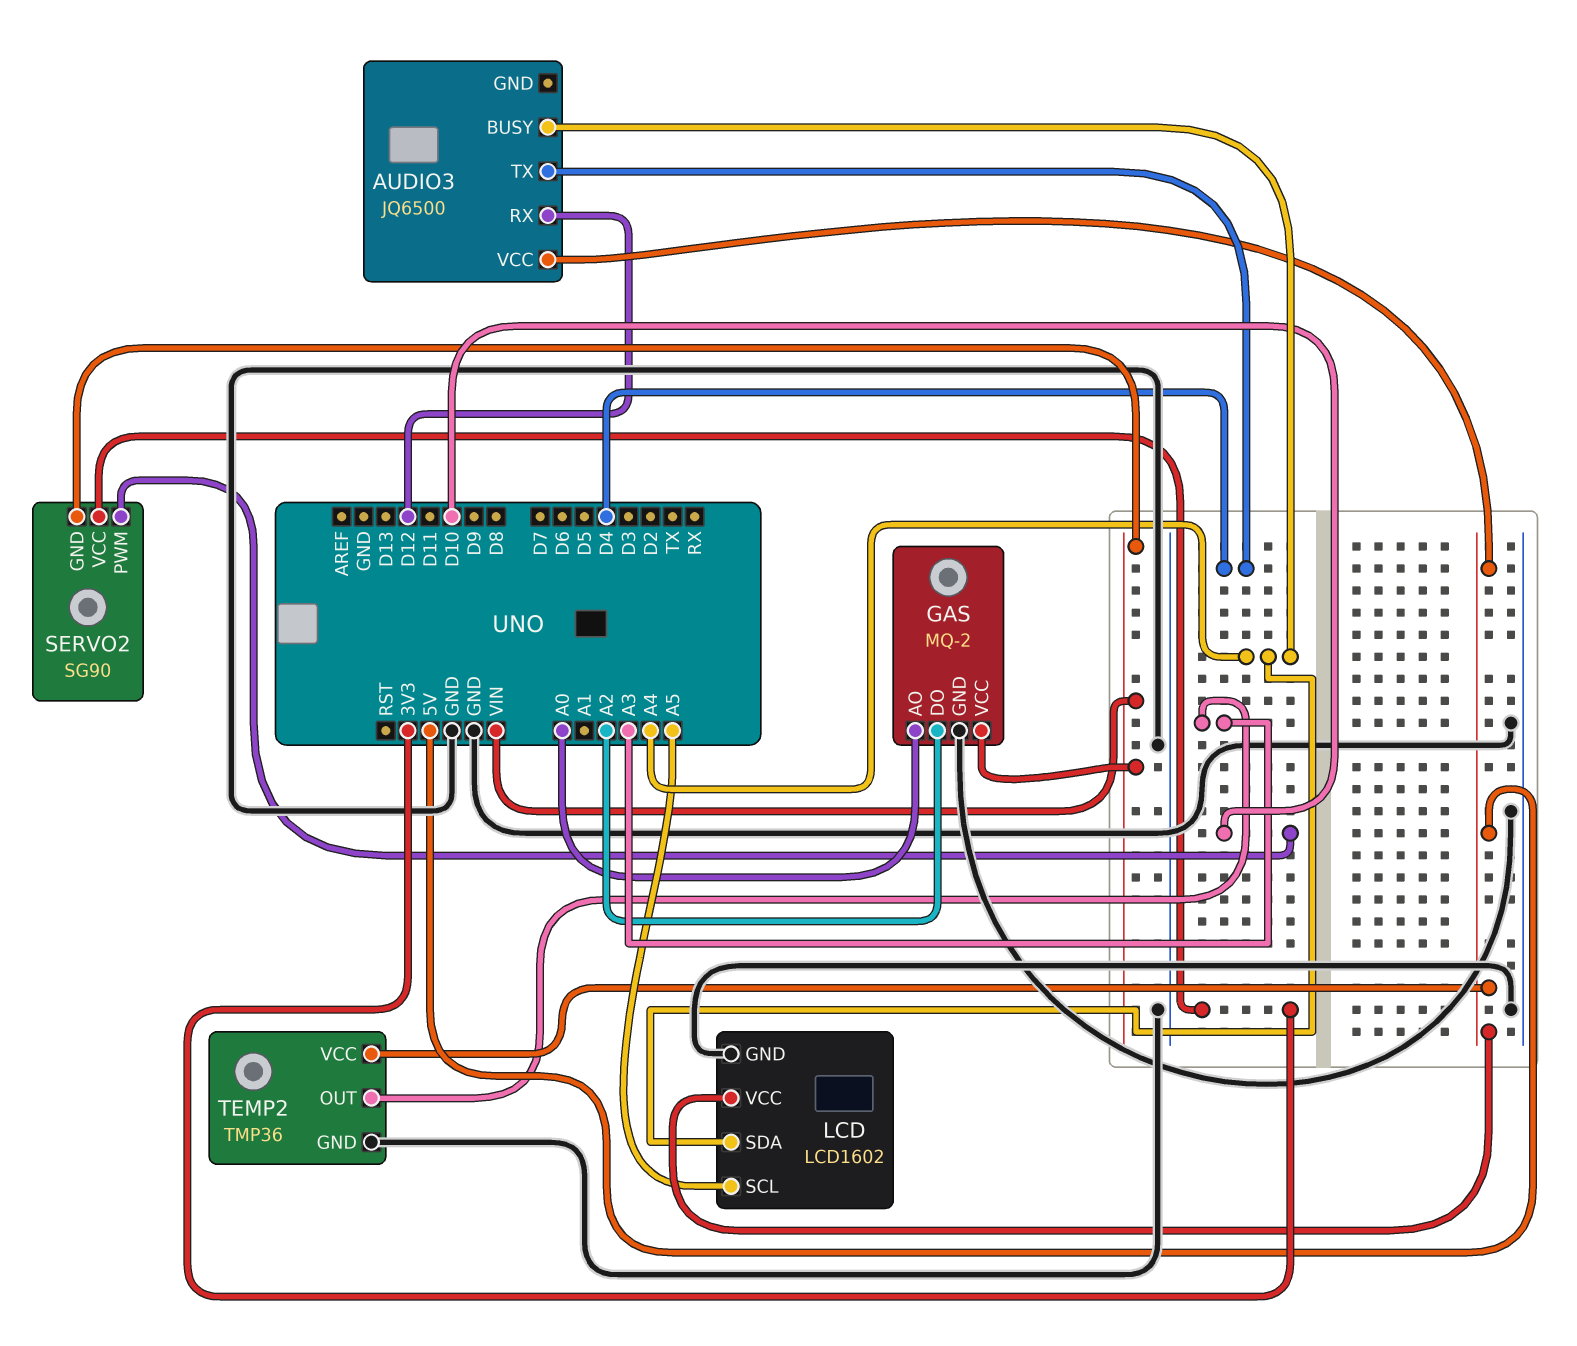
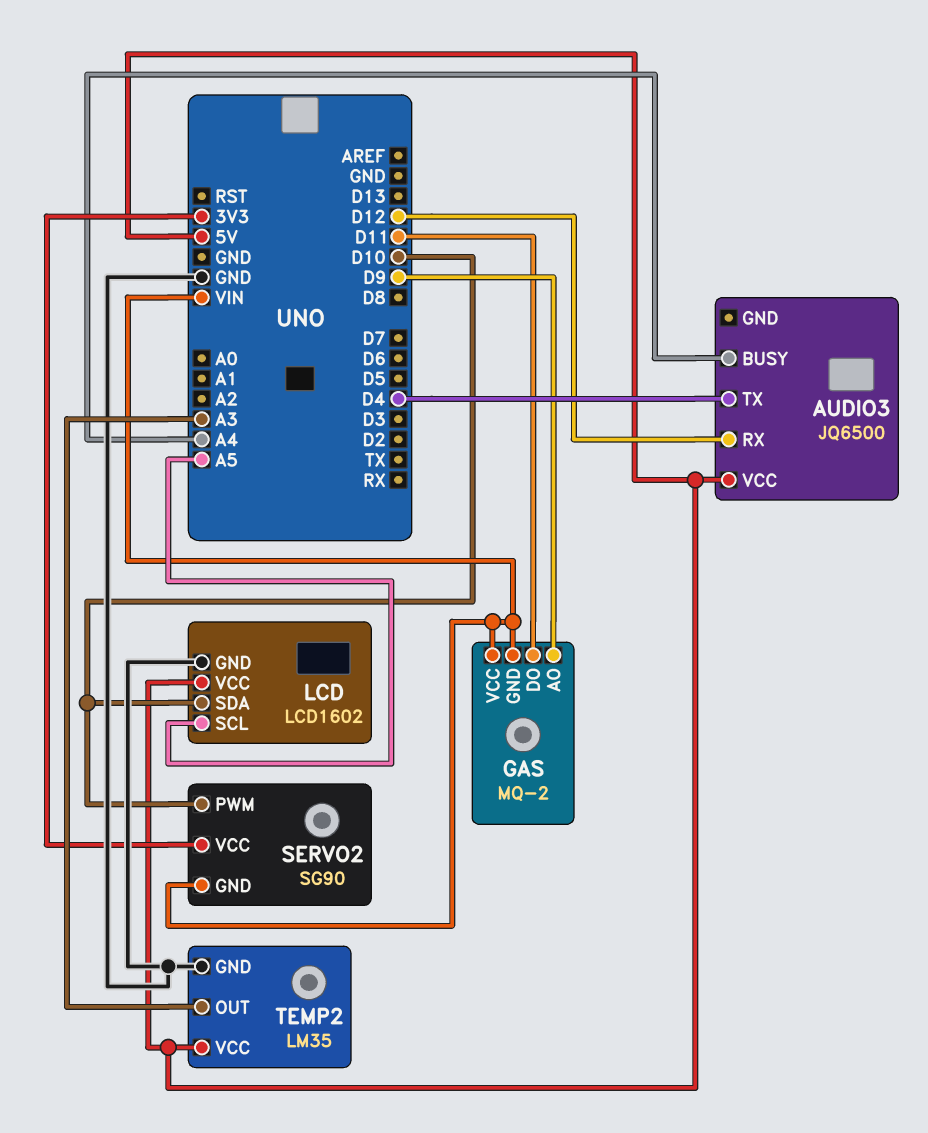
GAS pin AO: A0 -> D9
GAS pin DO: A2 -> D11
GAS pin GND: GND -> VIN
LCD pin SDA: A4 -> D10
TEMP2: TMP36 -> LM35

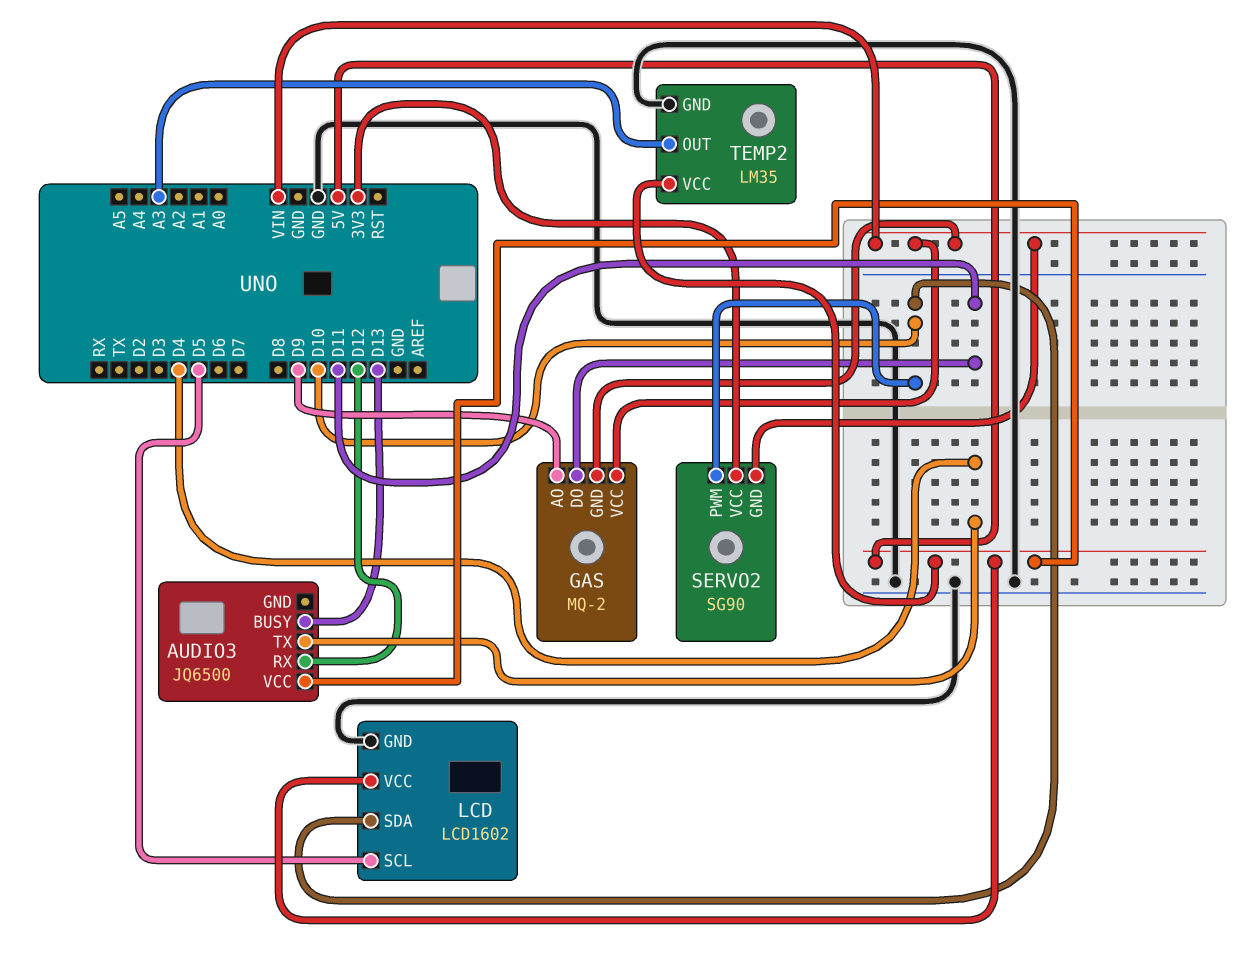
AUDIO3 pin BUSY: A4 -> D13
LCD pin SCL: A5 -> D5

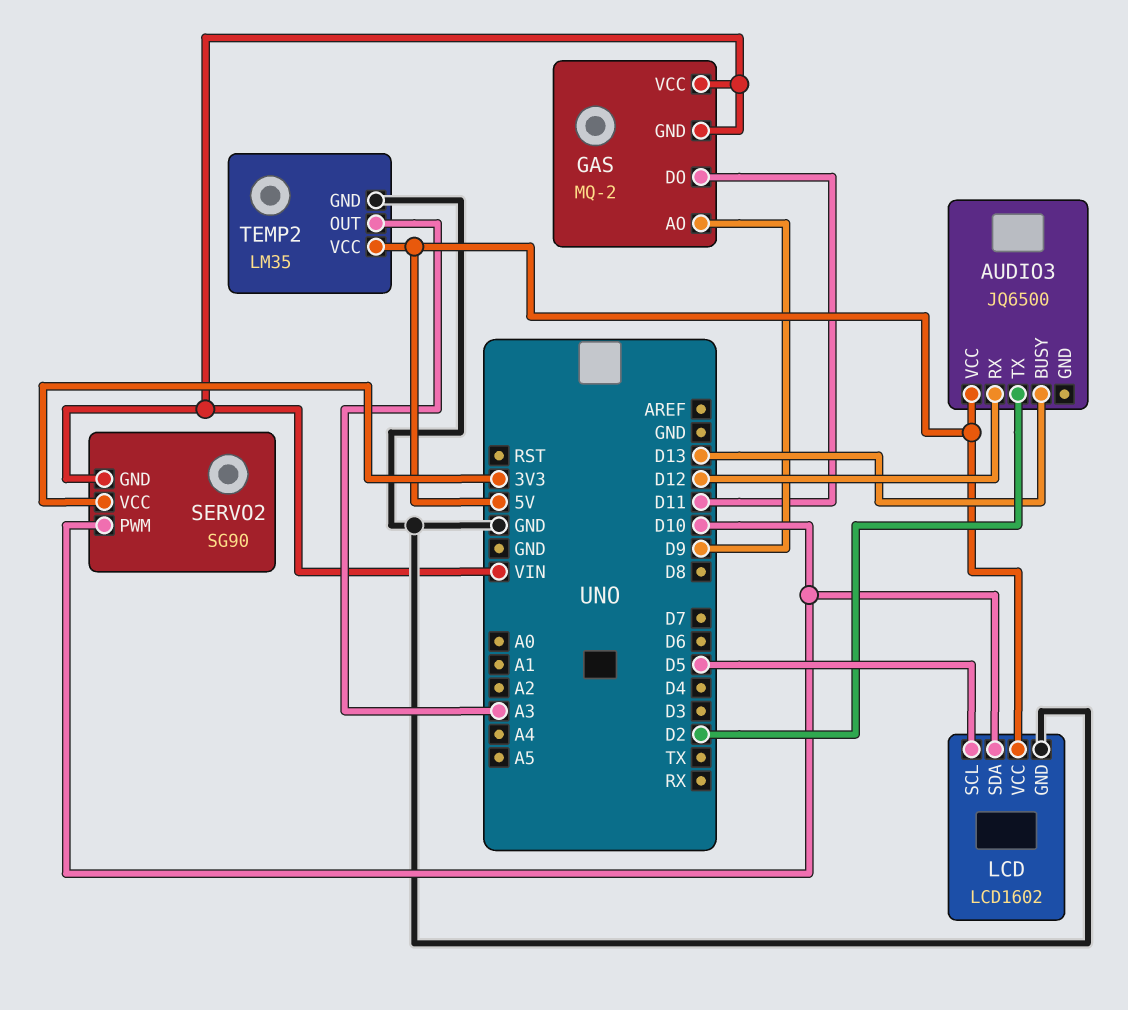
AUDIO3 pin TX: D4 -> D2

